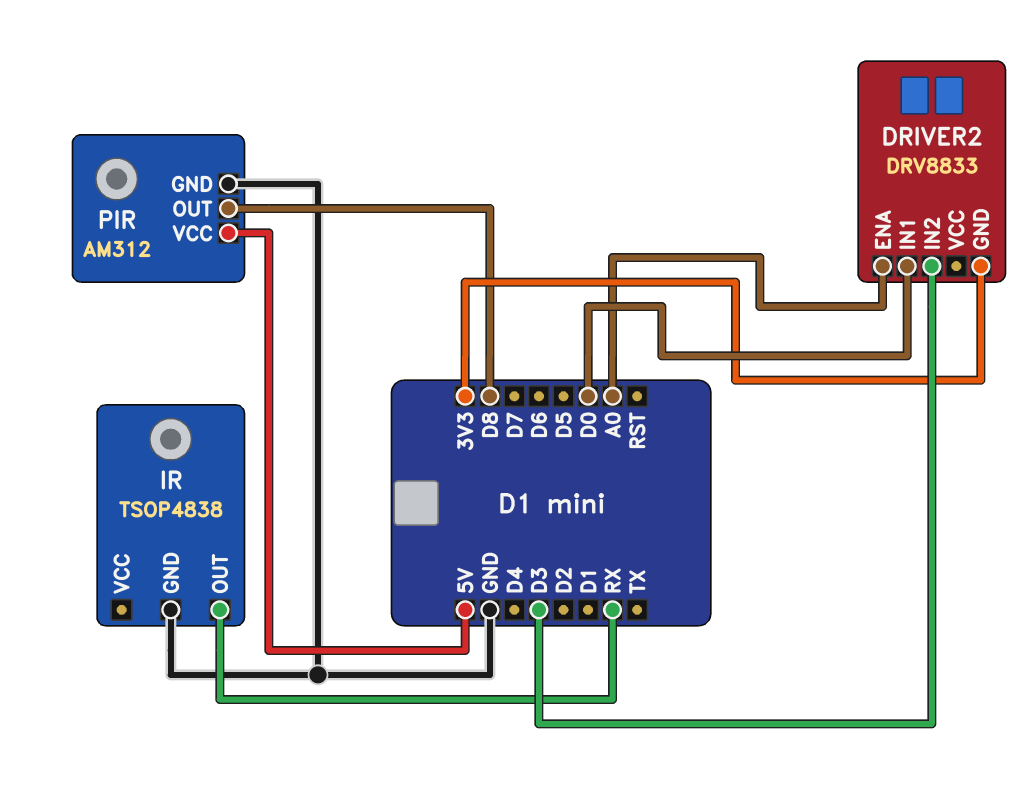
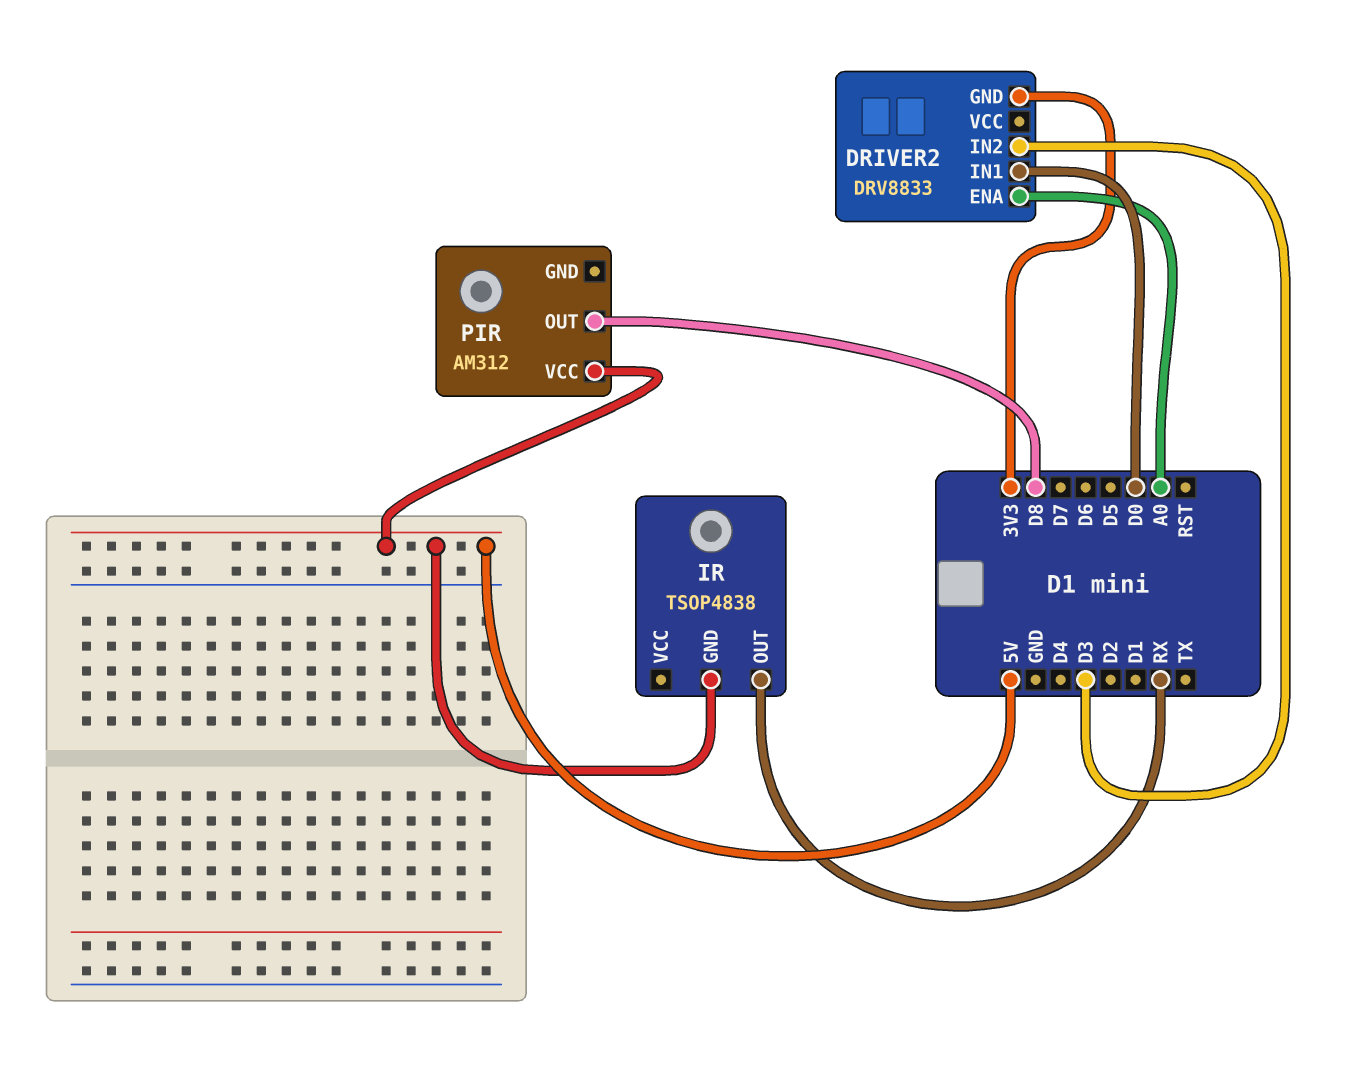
IR pin GND: GND -> 5V
PIR pin GND: GND -> none

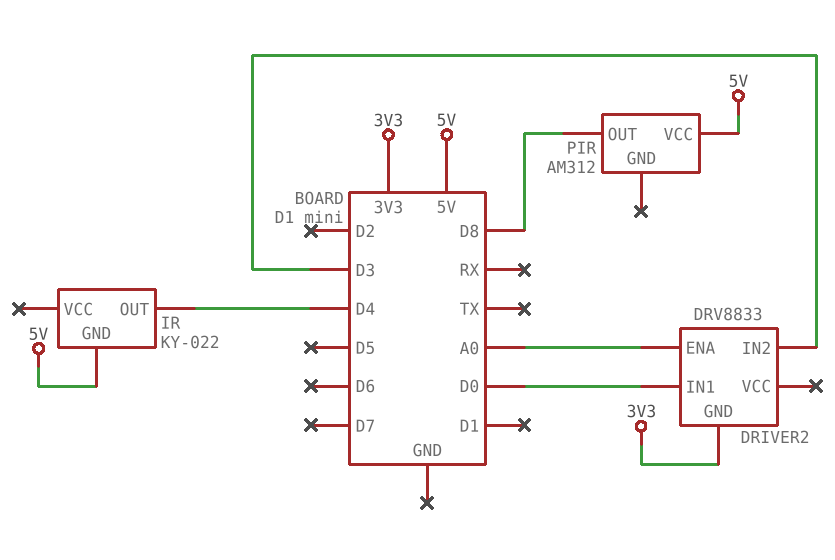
IR: TSOP4838 -> KY-022
IR pin OUT: RX -> D4

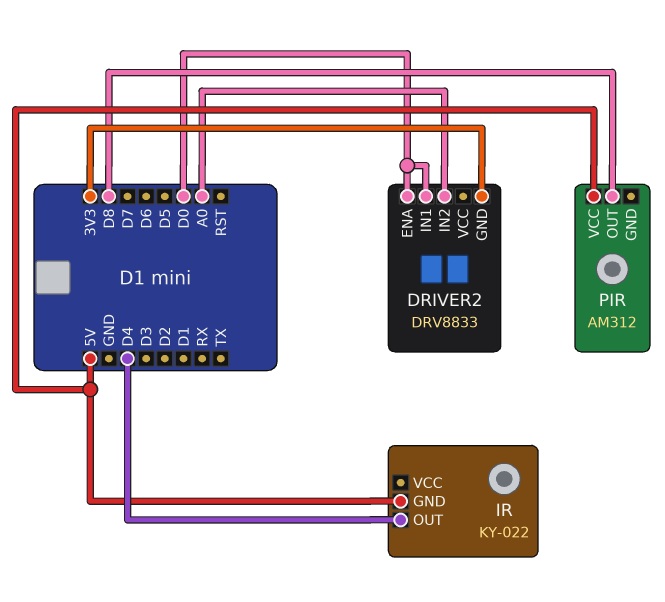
DRIVER2 pin ENA: A0 -> D0
DRIVER2 pin IN2: D3 -> A0

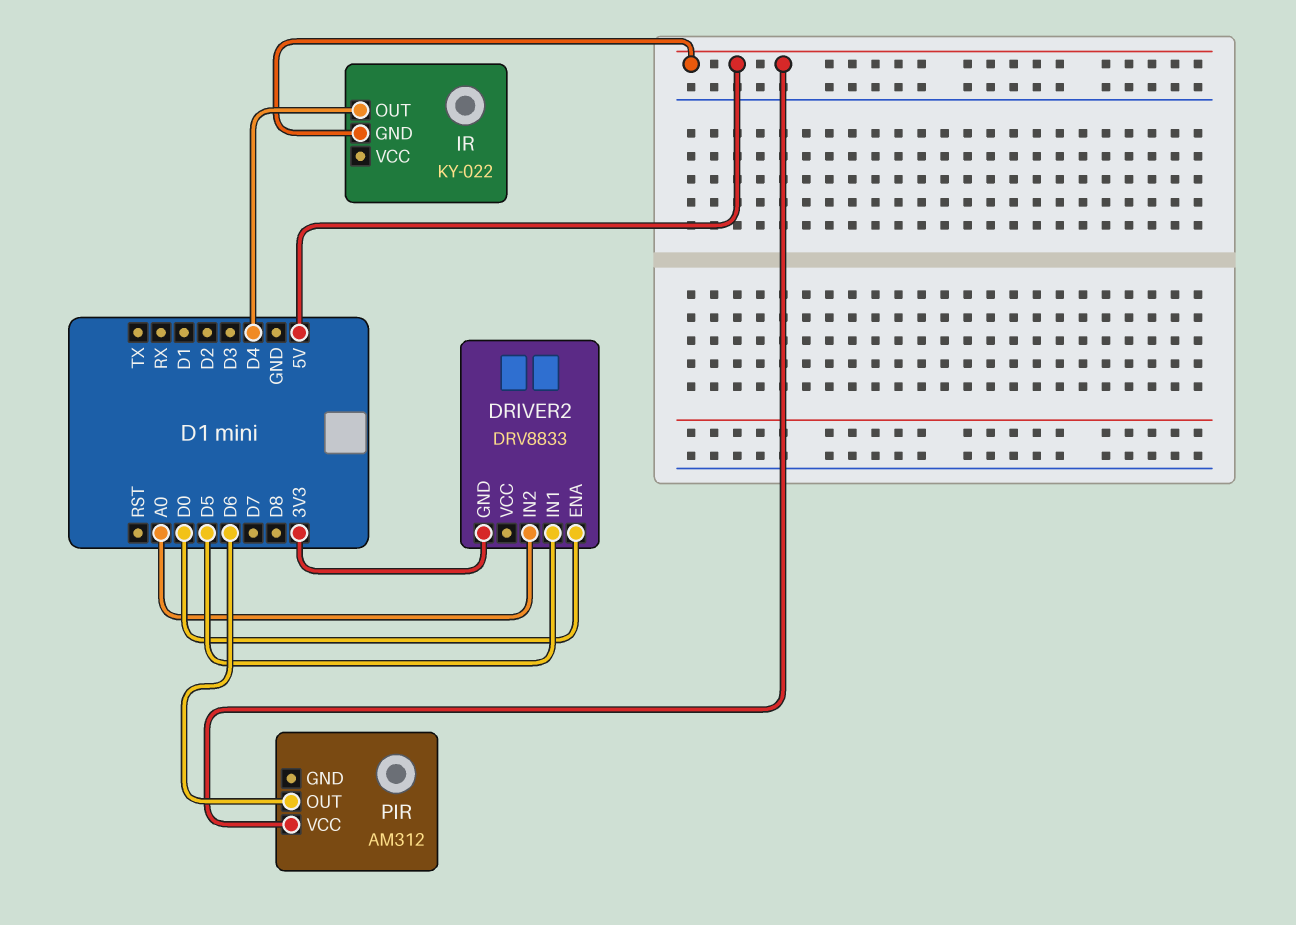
DRIVER2 pin IN1: D0 -> D5
PIR pin OUT: D8 -> D6

